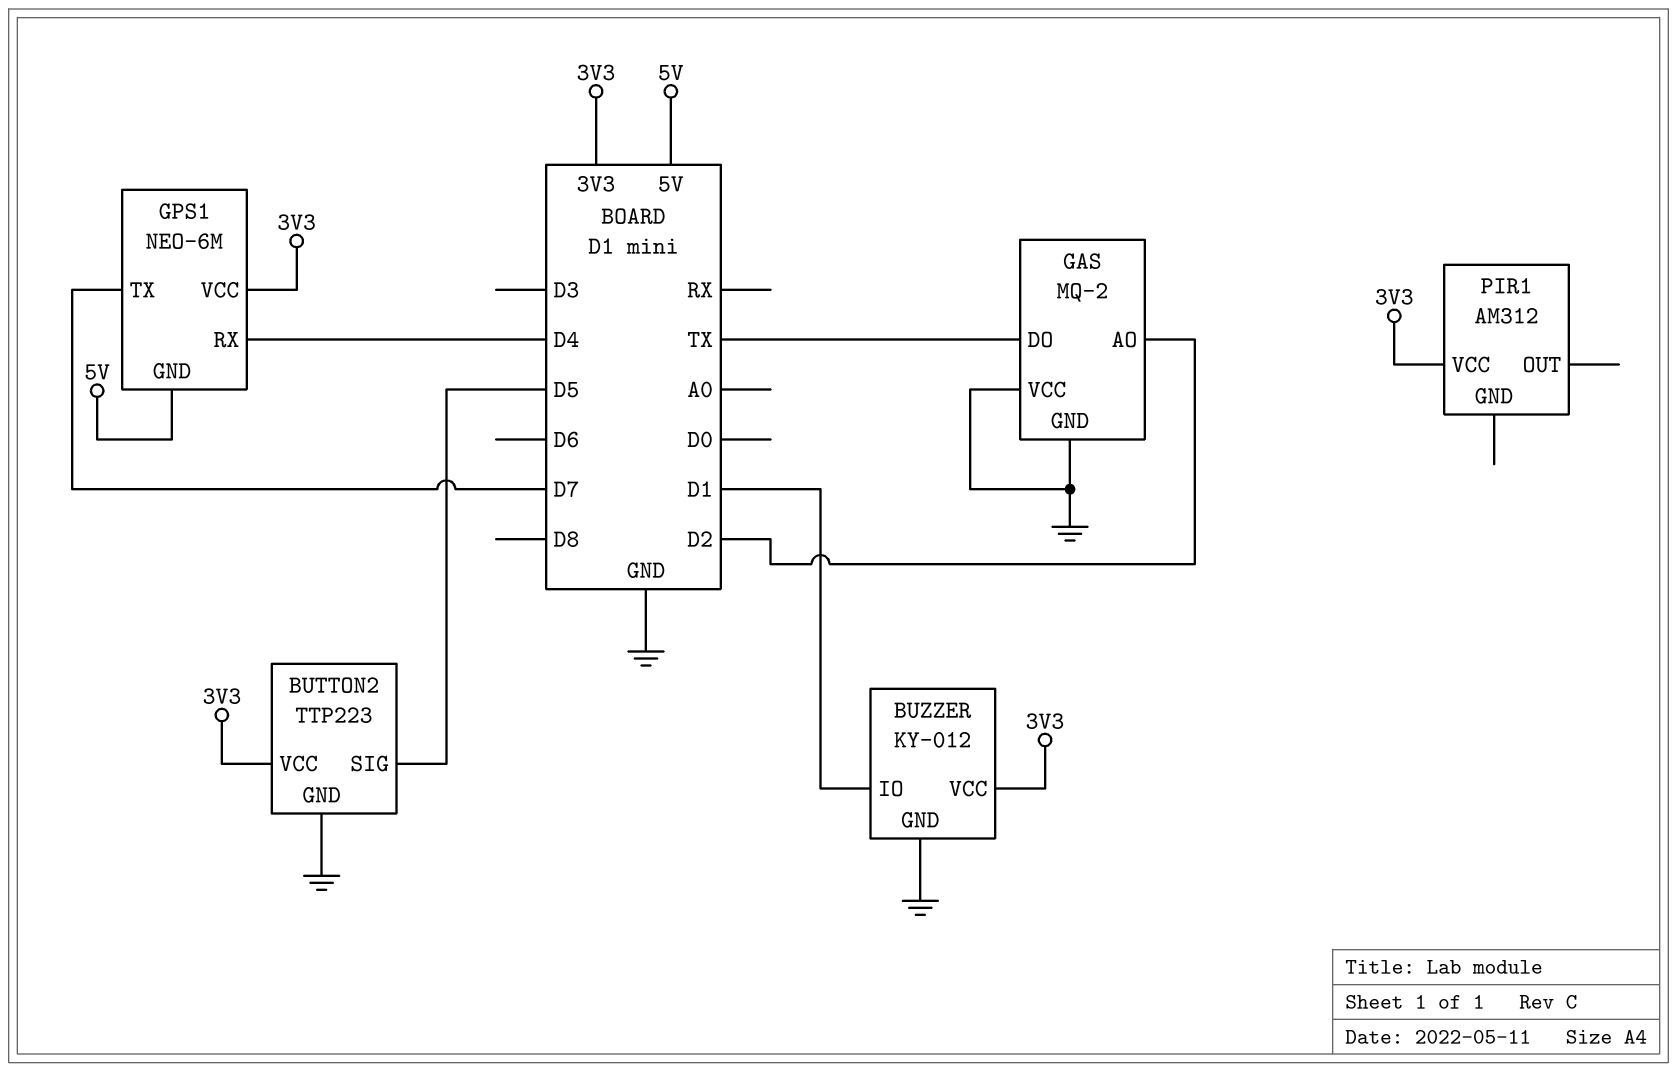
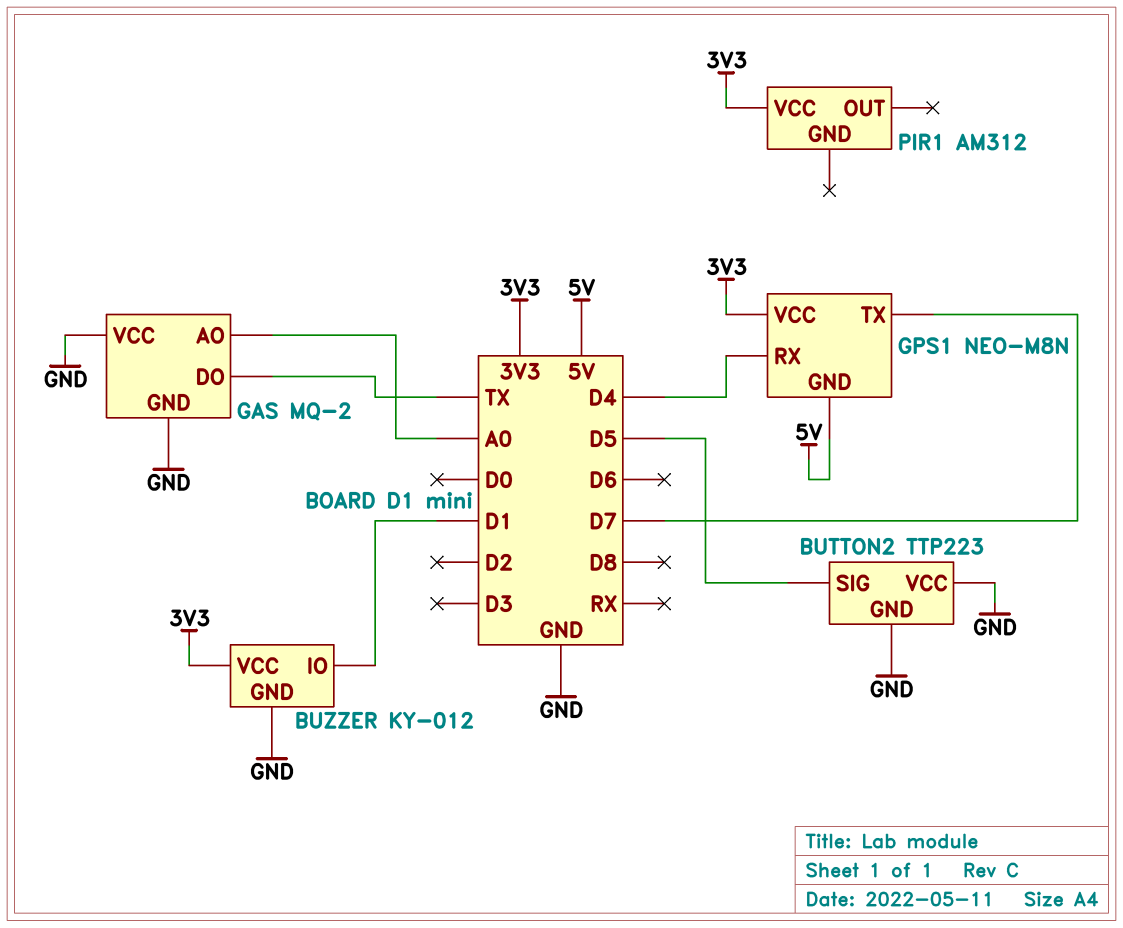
BUTTON2 pin VCC: 3V3 -> GND
GAS pin AO: D2 -> A0
GPS1: NEO-6M -> NEO-M8N

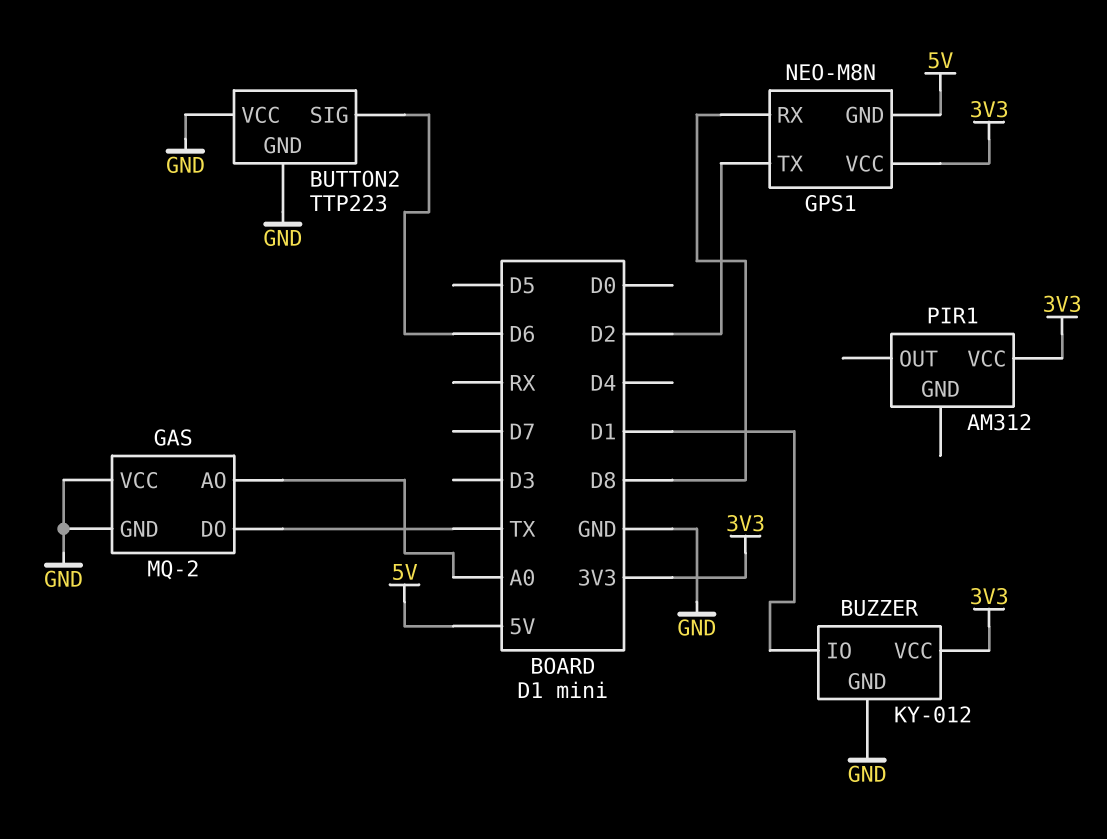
BUTTON2 pin SIG: D5 -> D6
GPS1 pin RX: D4 -> D8
GPS1 pin TX: D7 -> D2

